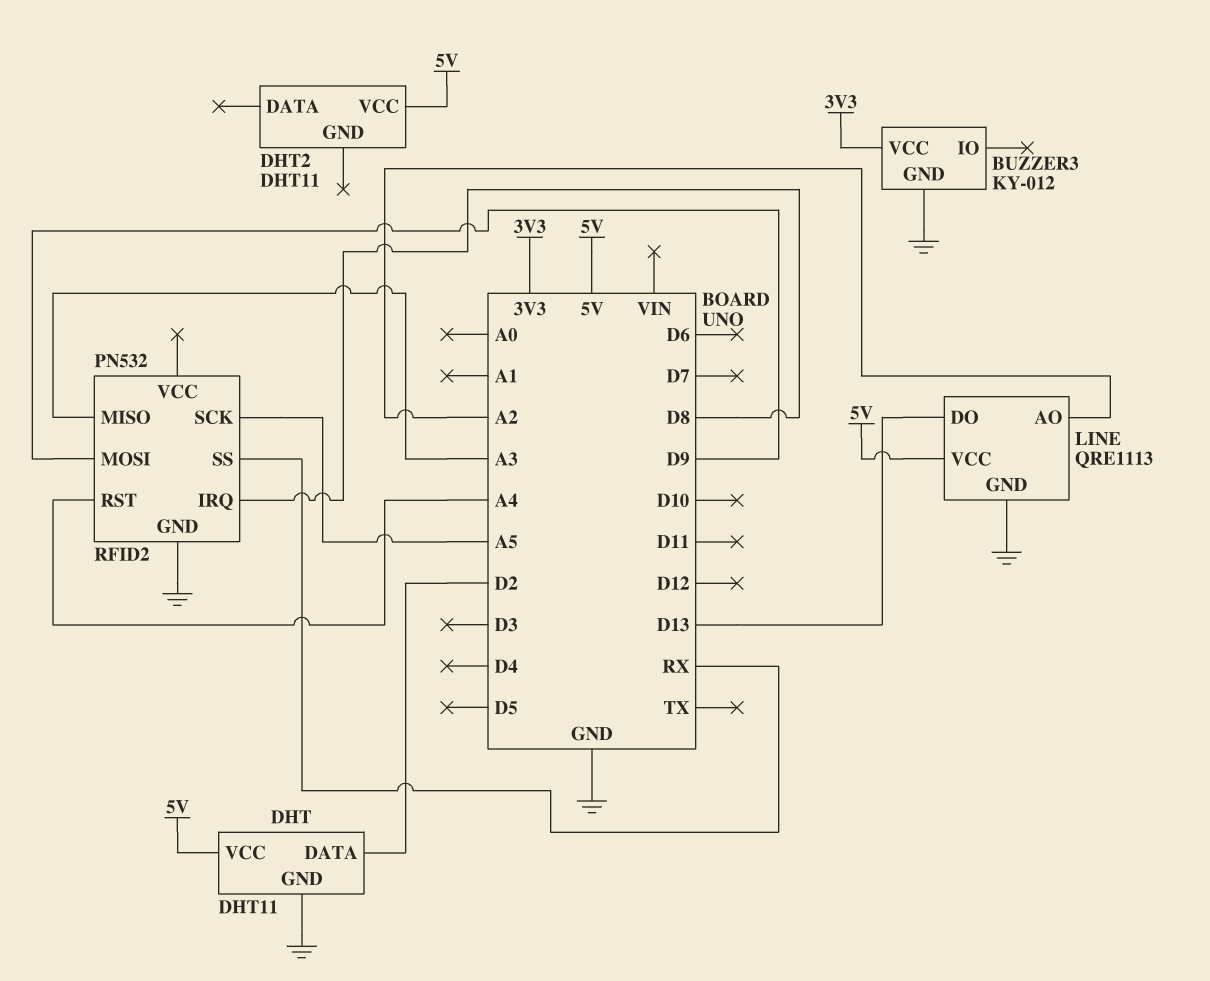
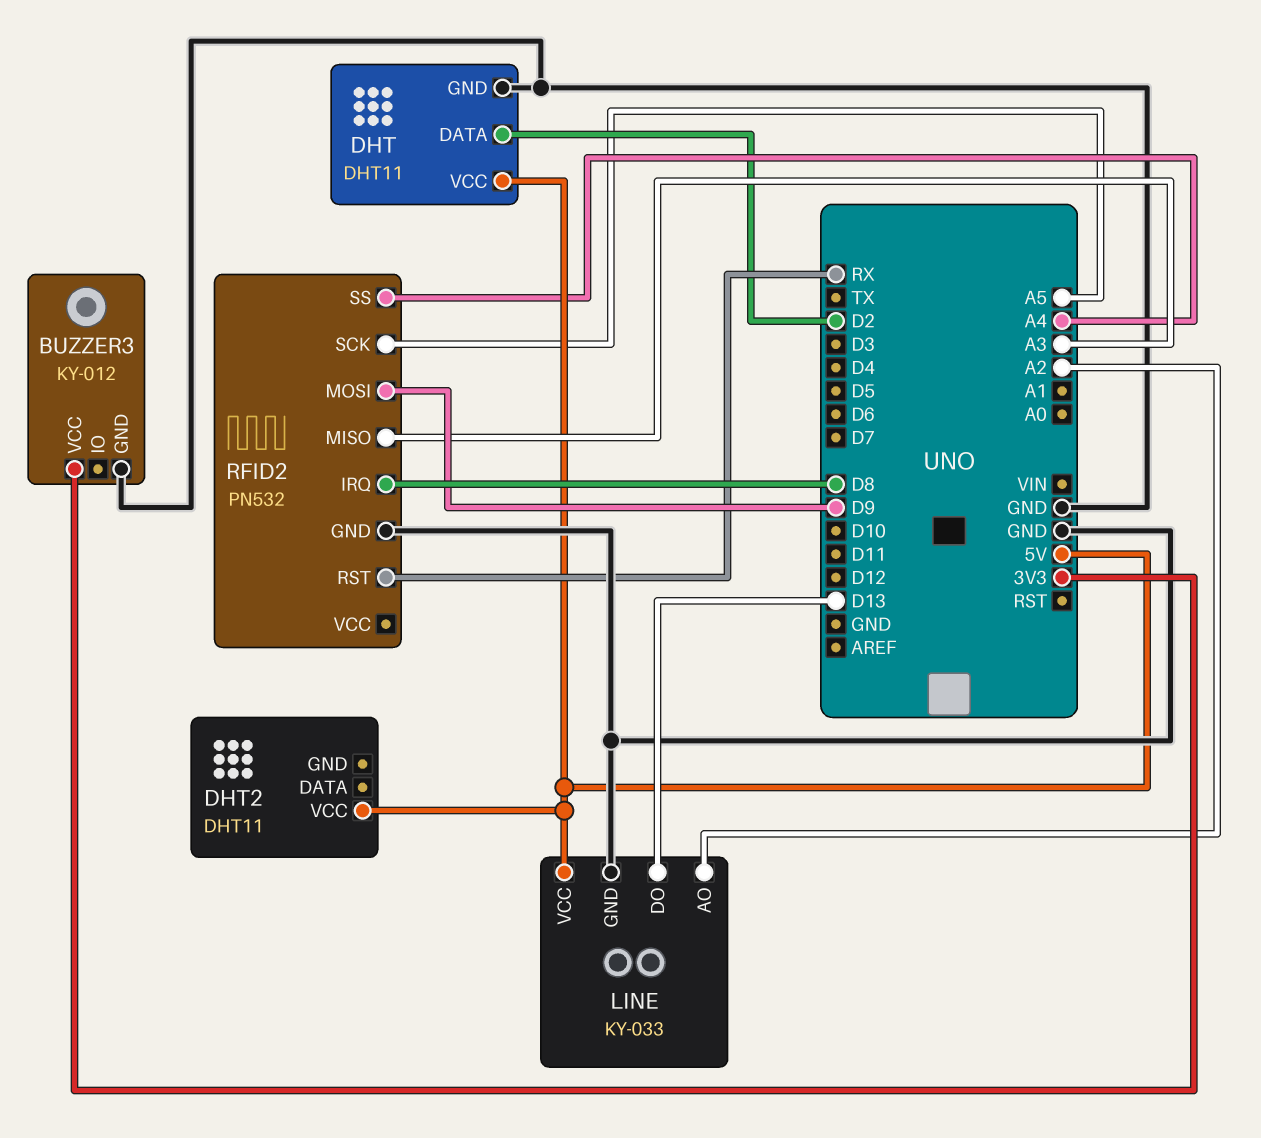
LINE: QRE1113 -> KY-033
RFID2 pin RST: A4 -> RX
RFID2 pin SS: RX -> A4

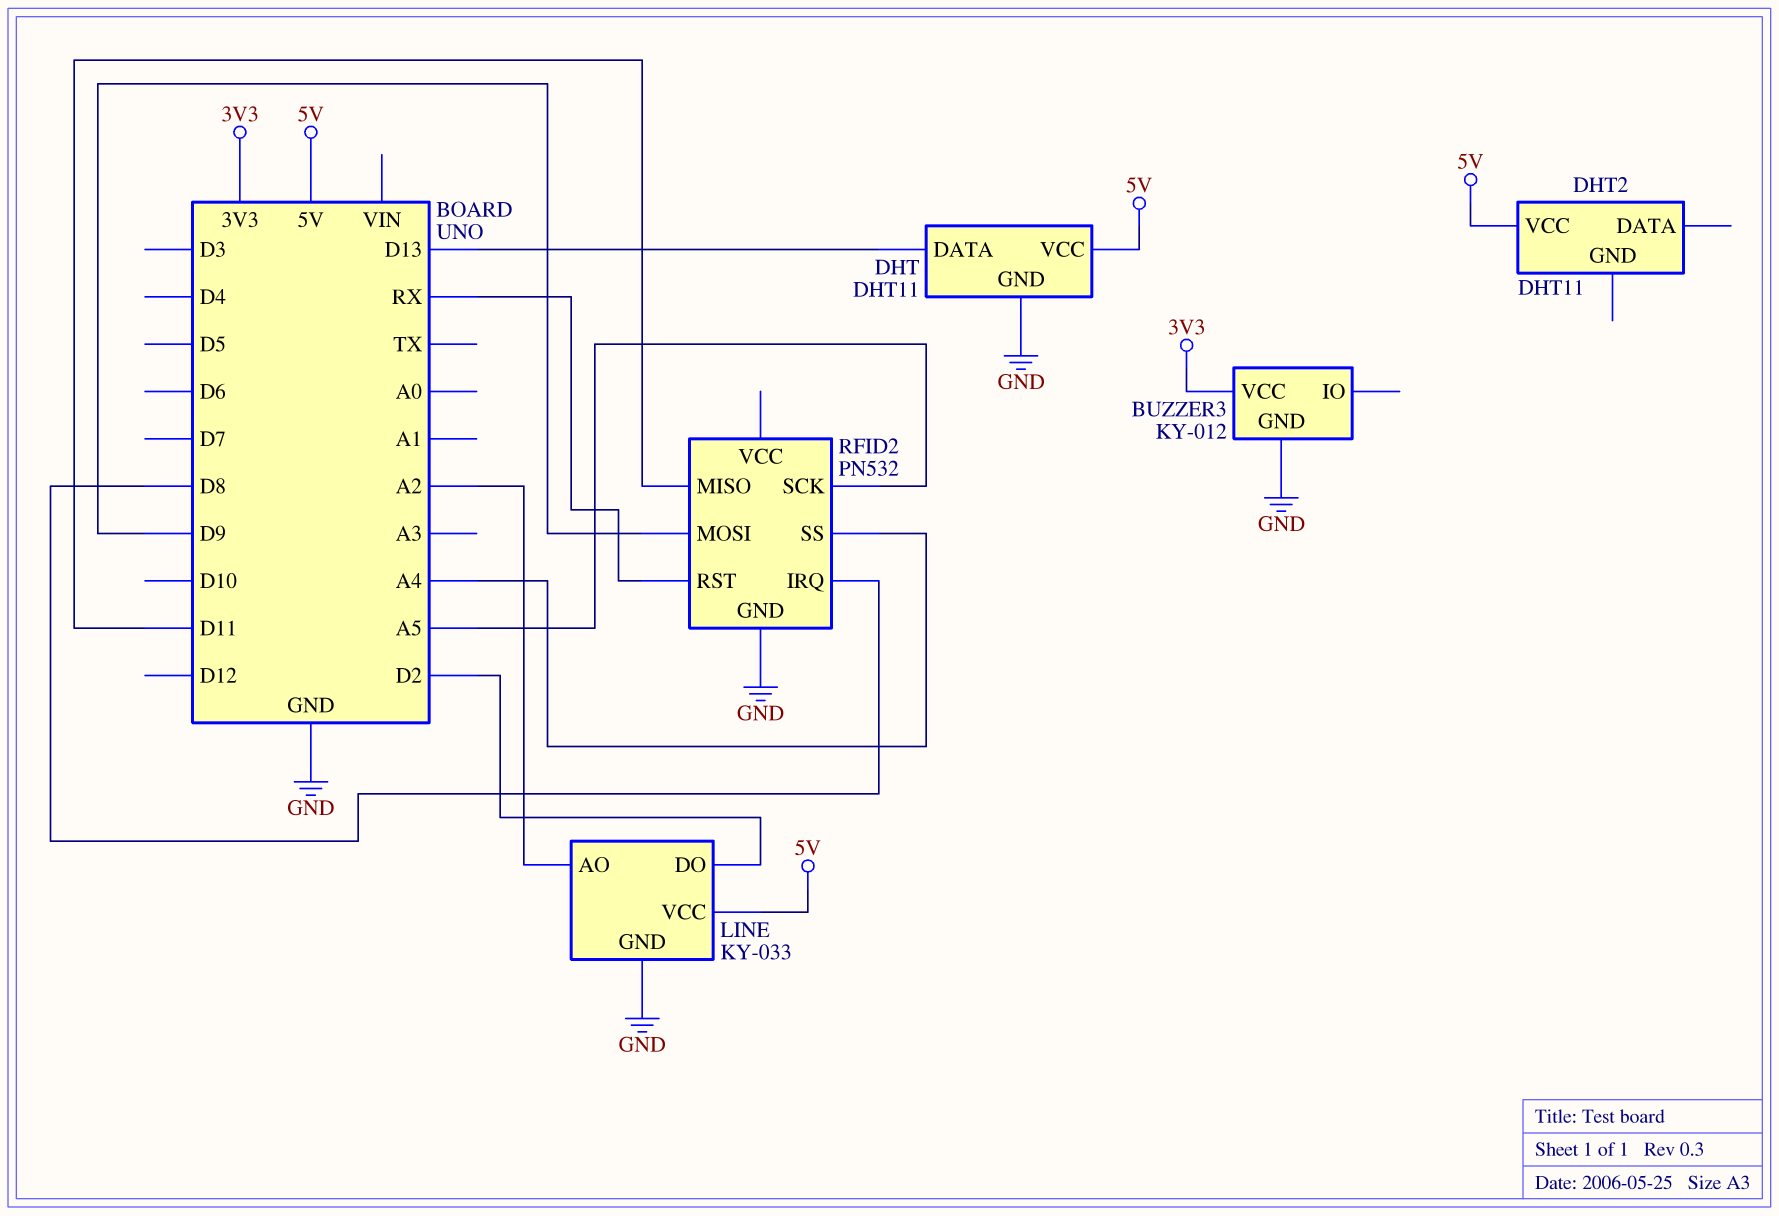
DHT pin DATA: D2 -> D13
LINE pin DO: D13 -> D2
RFID2 pin MISO: A3 -> D11

